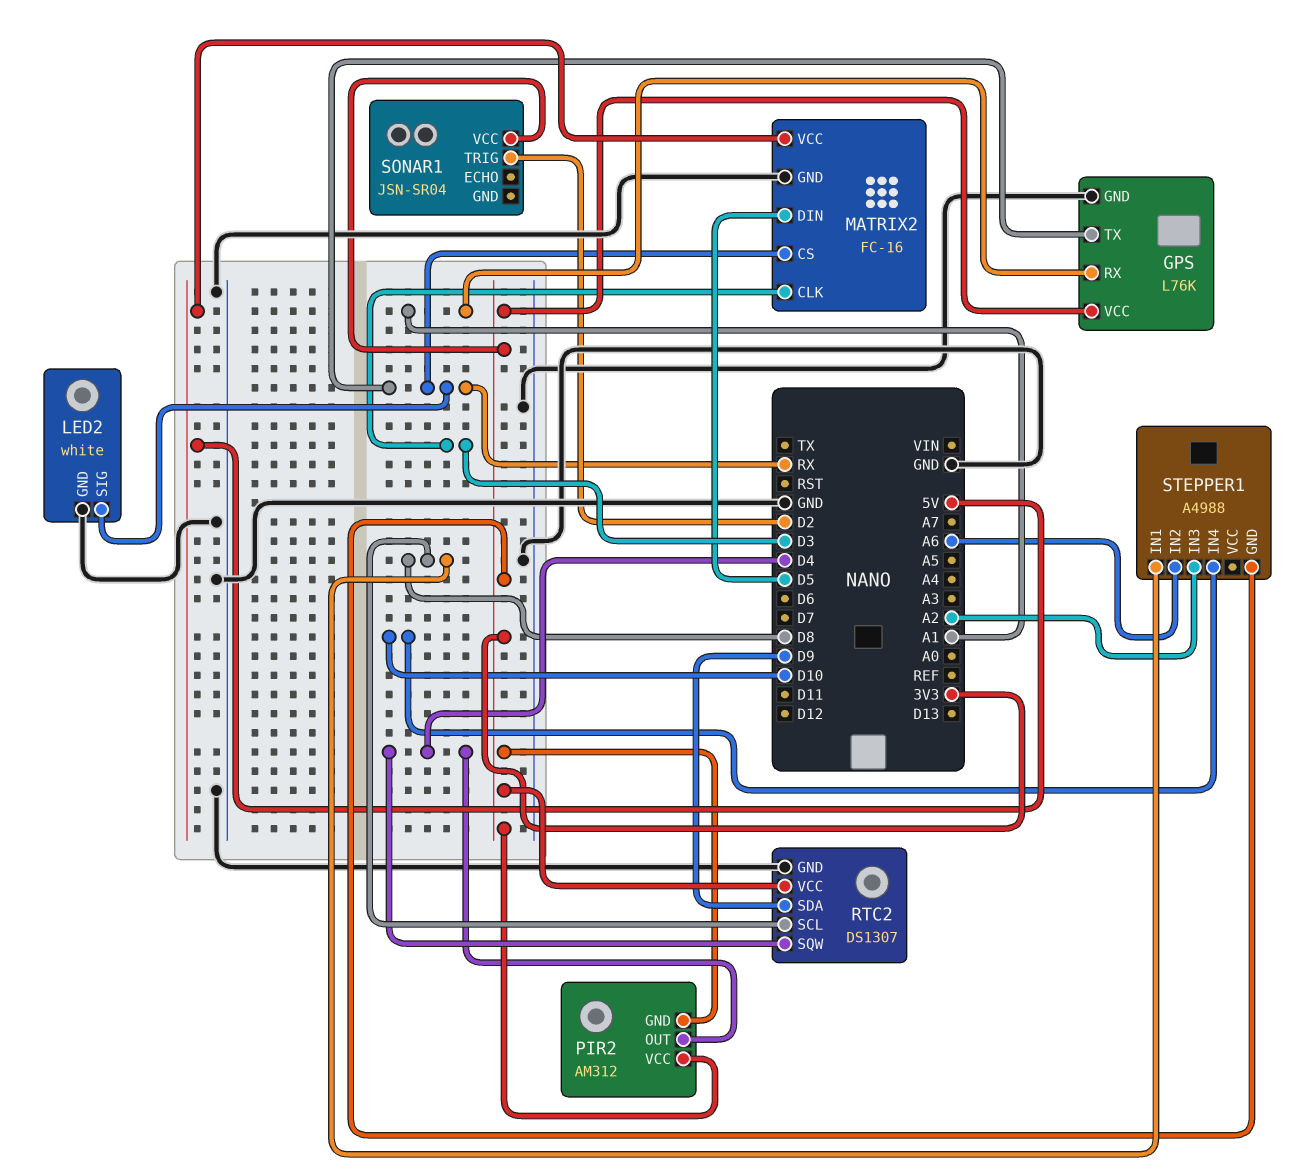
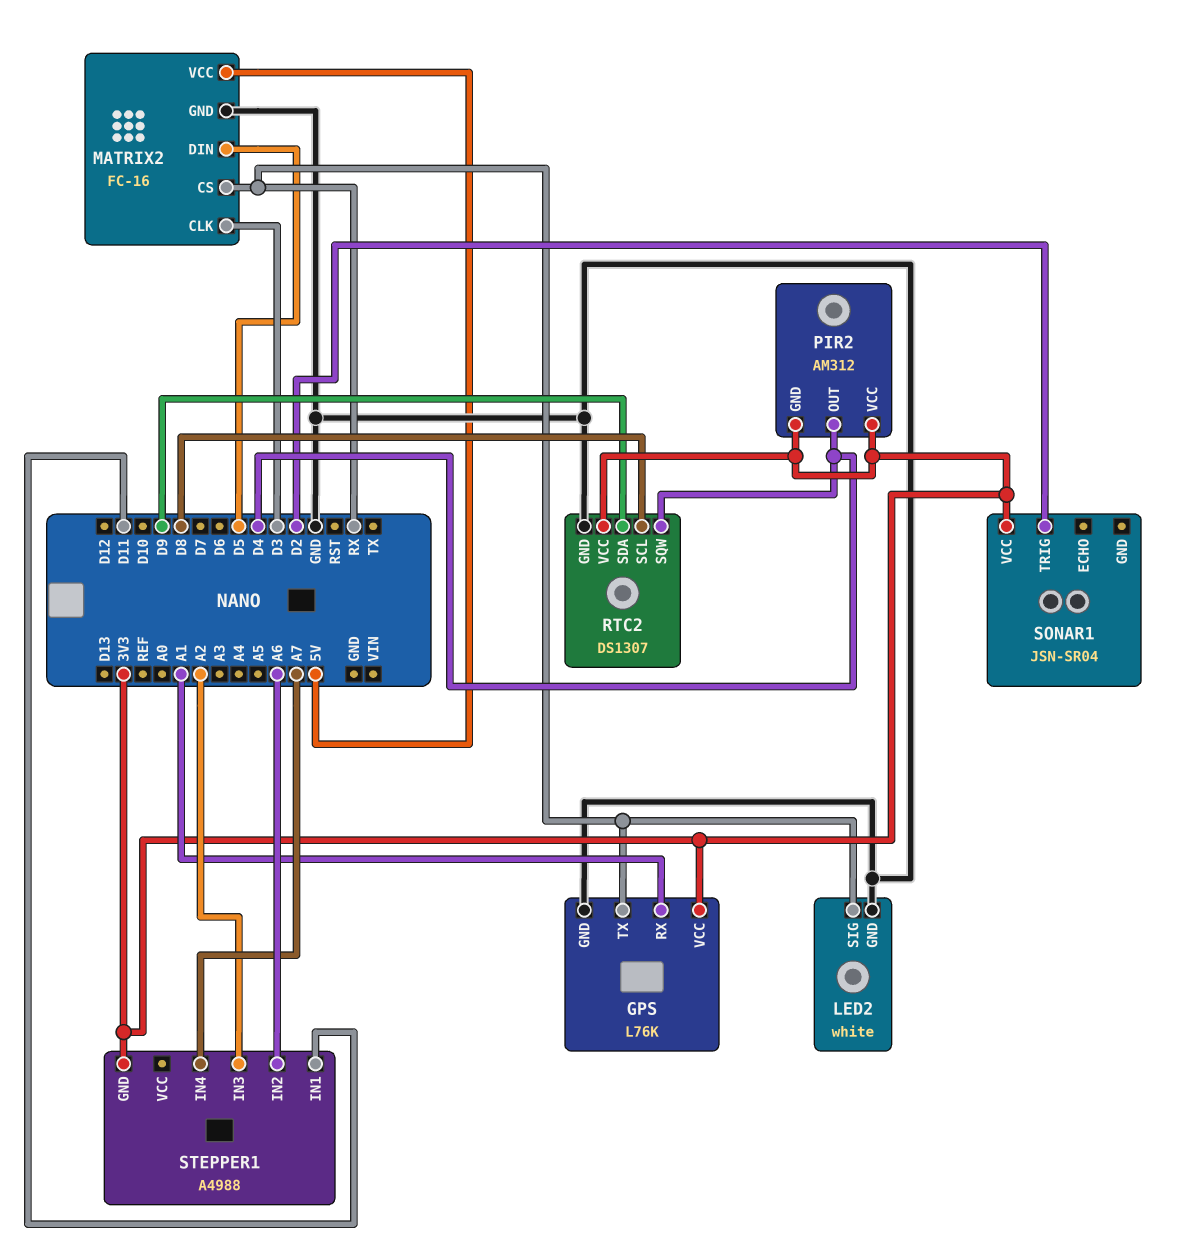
STEPPER1 pin IN1: D8 -> D11
STEPPER1 pin IN4: D10 -> A7

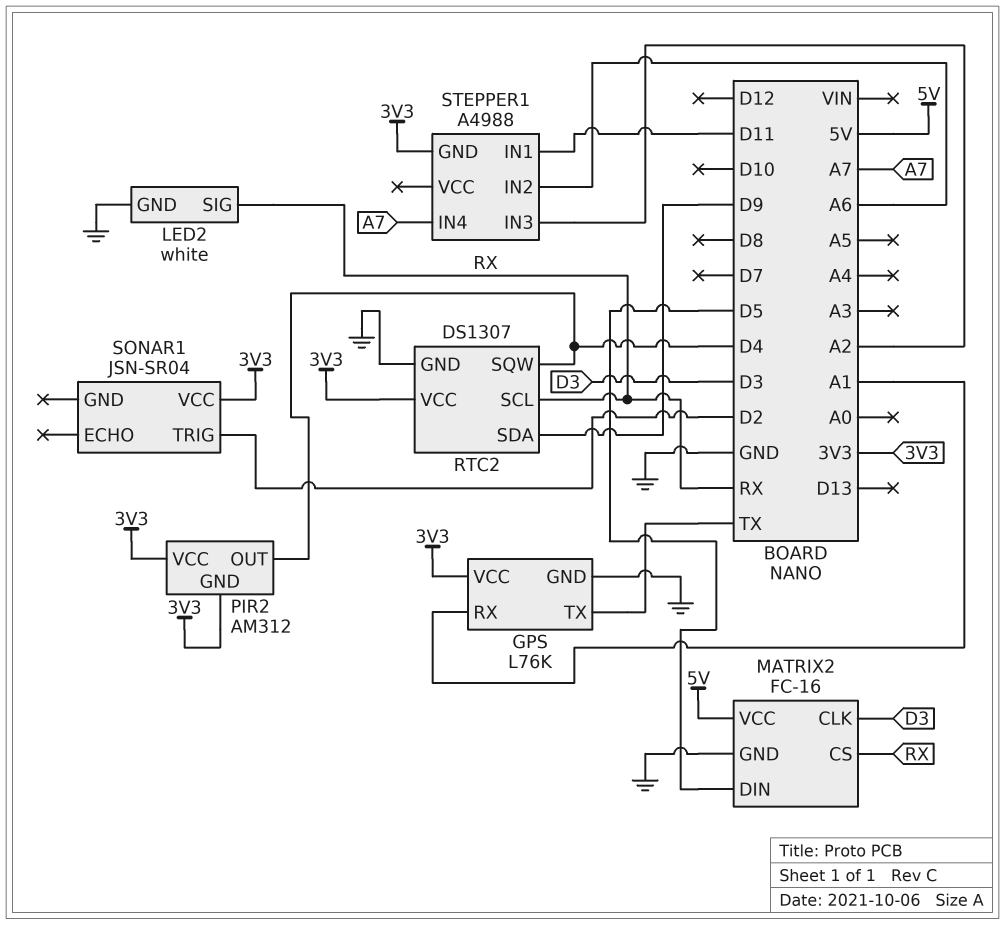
GPS pin TX: RX -> TX
RTC2 pin SCL: D8 -> RX

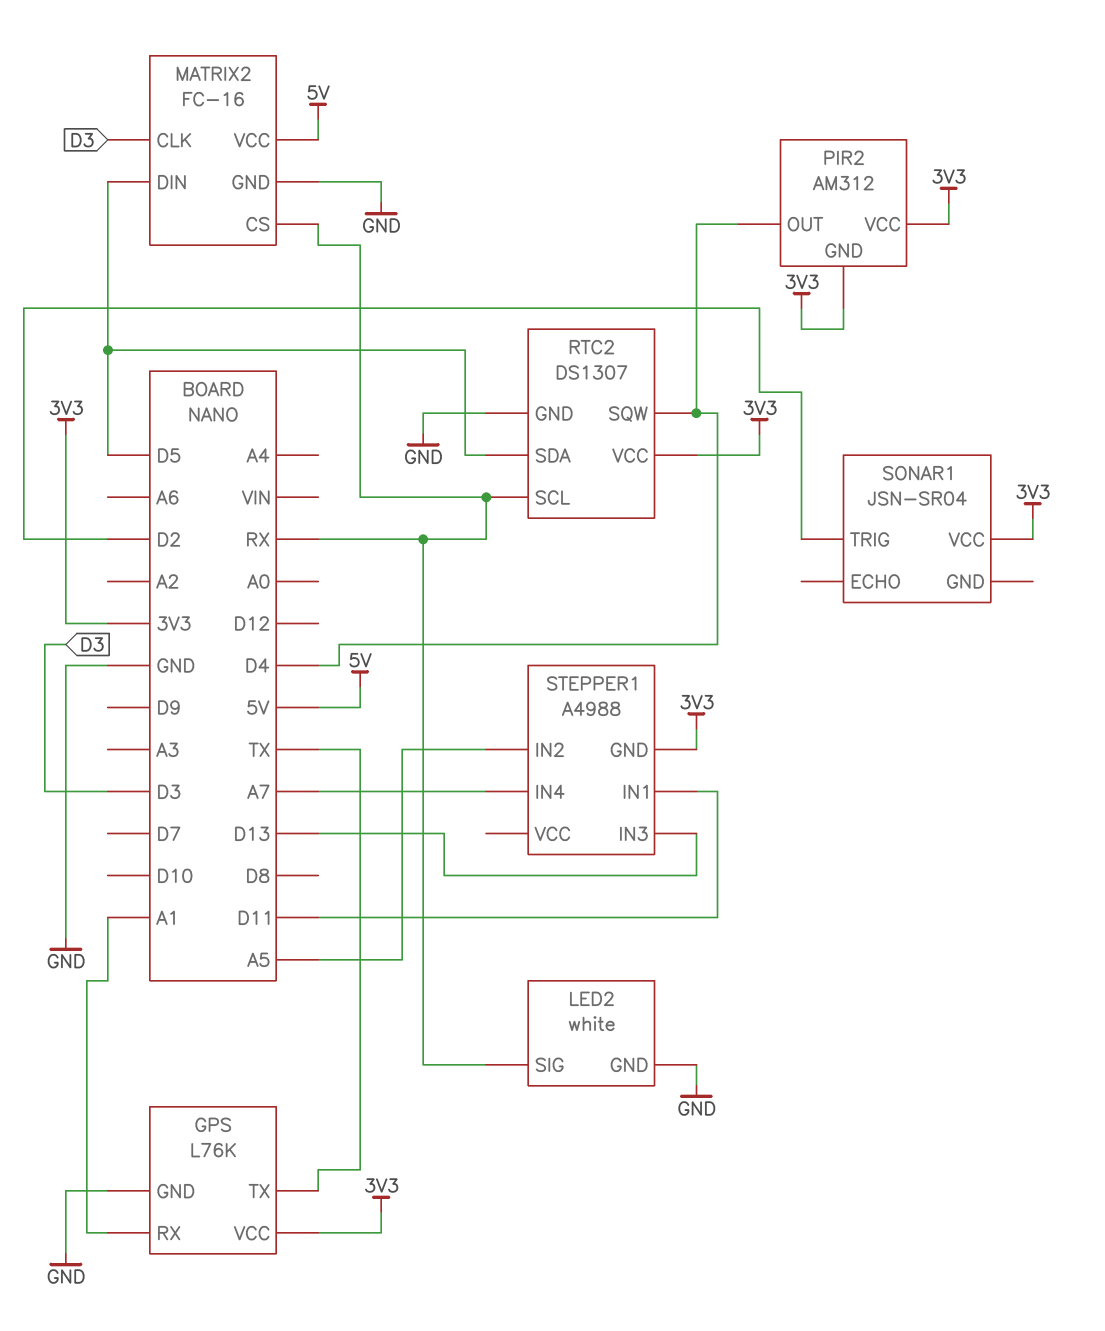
RTC2 pin SDA: D9 -> D5
STEPPER1 pin IN2: A6 -> A5
STEPPER1 pin IN3: A2 -> D13

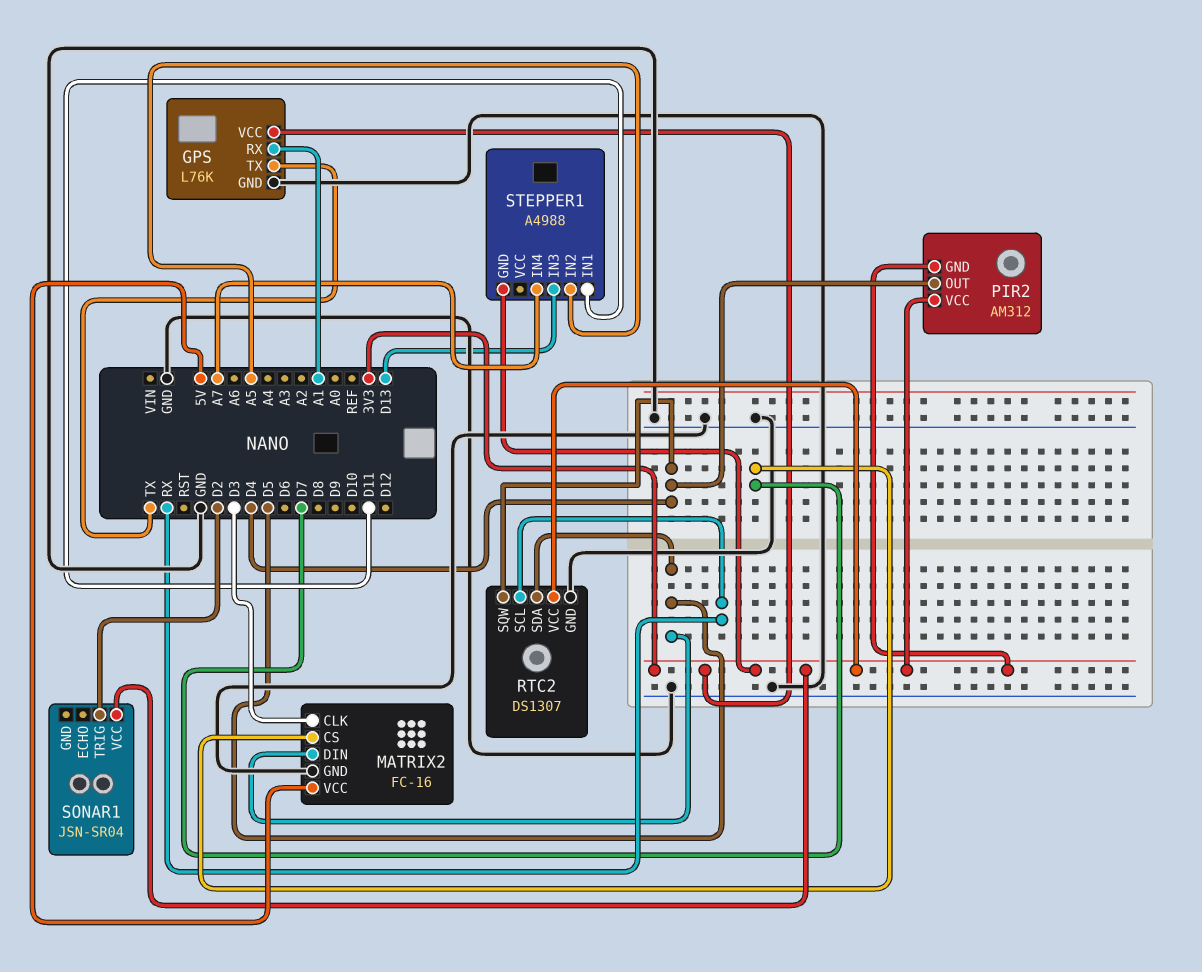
LED2: white -> none
LED2 pin GND: GND -> none
LED2 pin SIG: RX -> none
MATRIX2 pin CS: RX -> D7

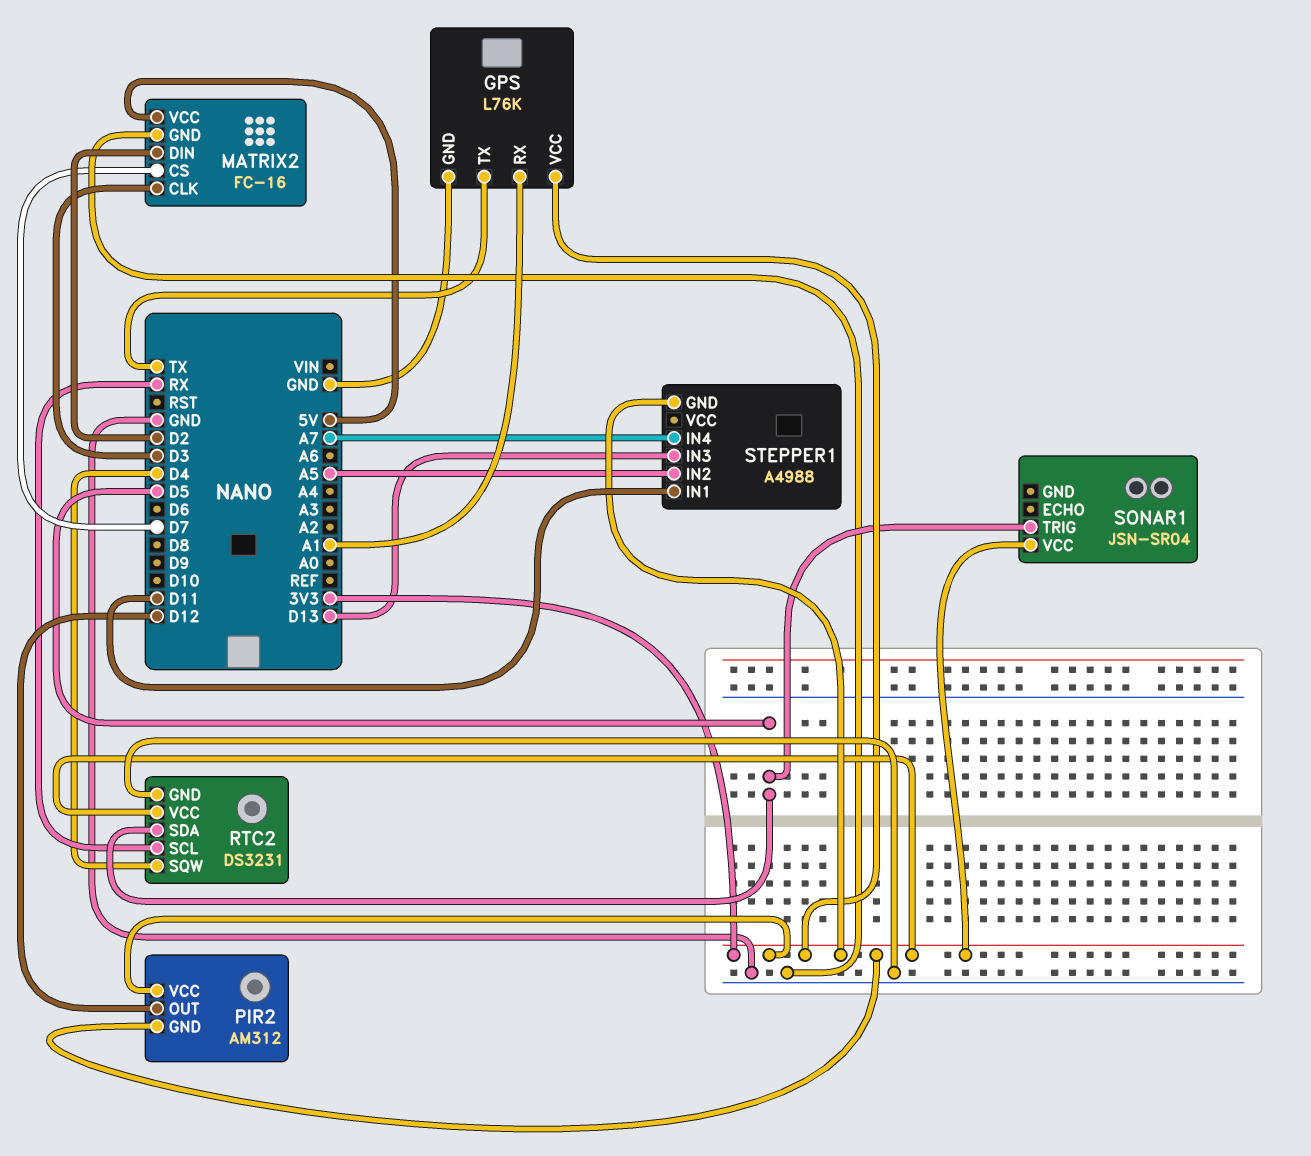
MATRIX2 pin DIN: D5 -> D2
PIR2 pin OUT: D4 -> D12
RTC2: DS1307 -> DS3231
SONAR1 pin TRIG: D2 -> D5

